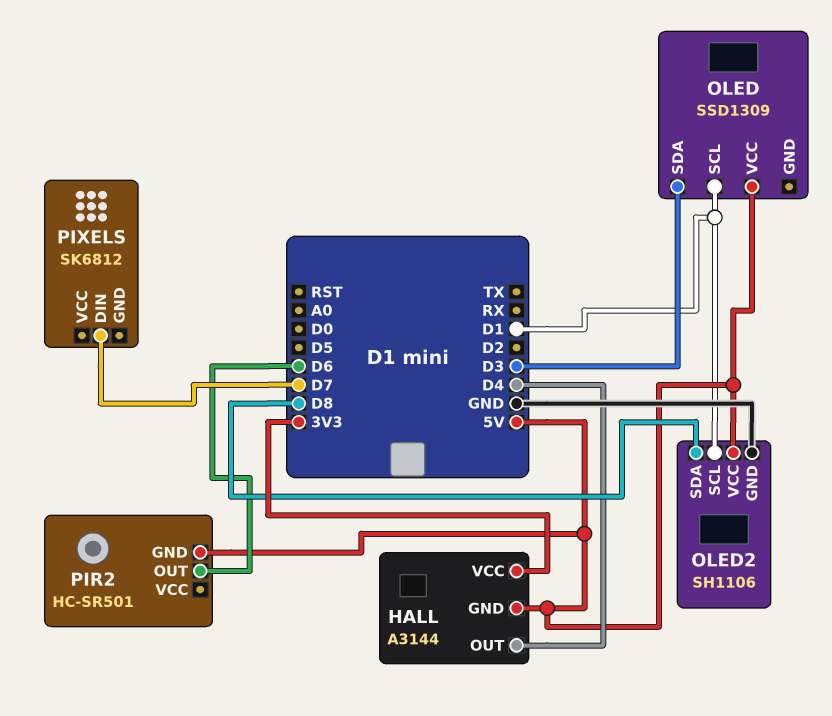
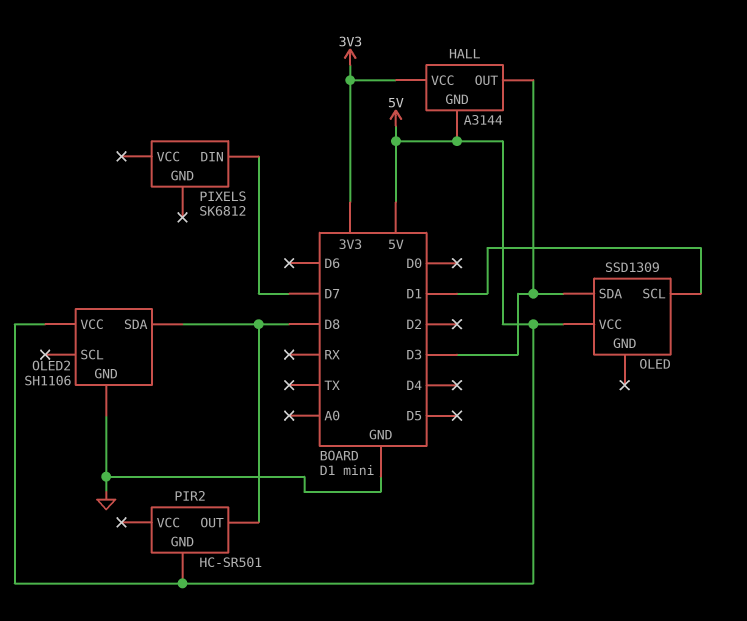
HALL pin OUT: D4 -> D3
OLED2 pin SCL: D1 -> none
PIR2 pin OUT: D6 -> D8

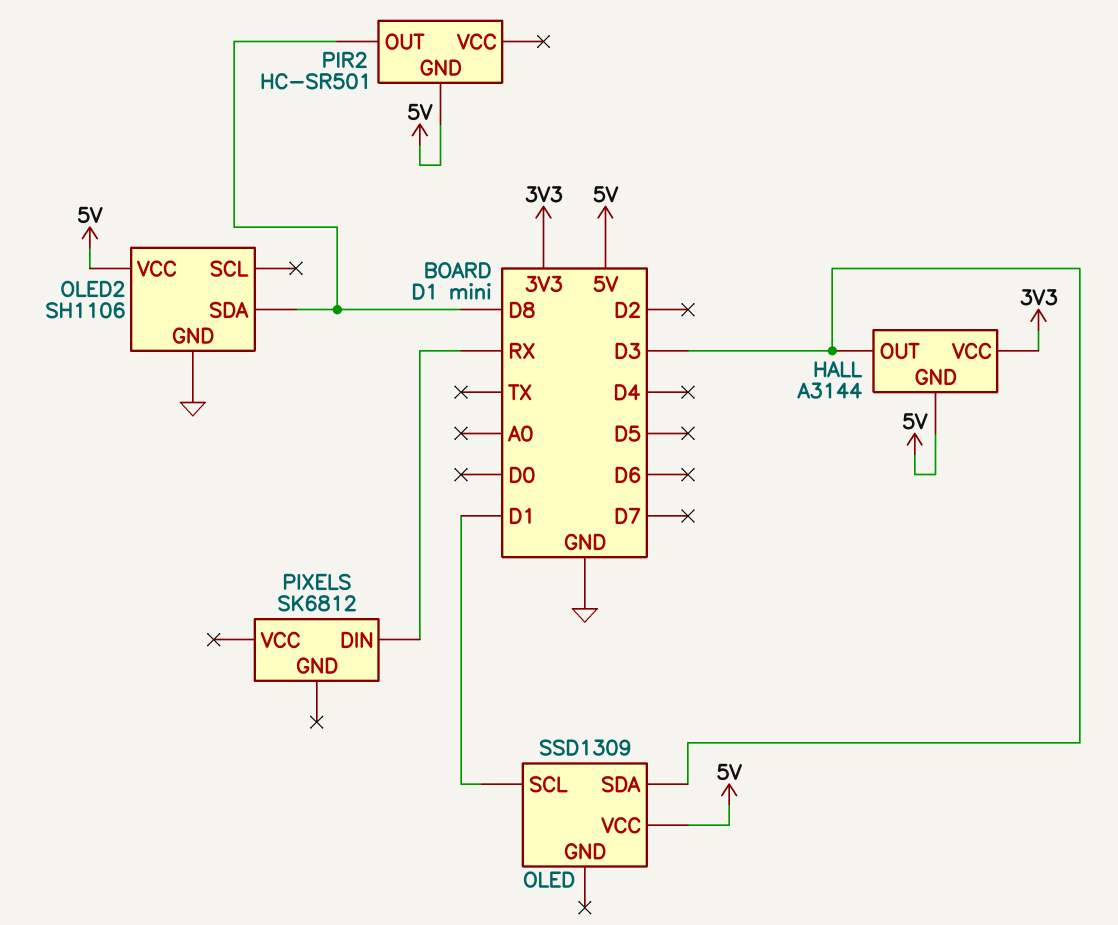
PIXELS pin DIN: D7 -> RX

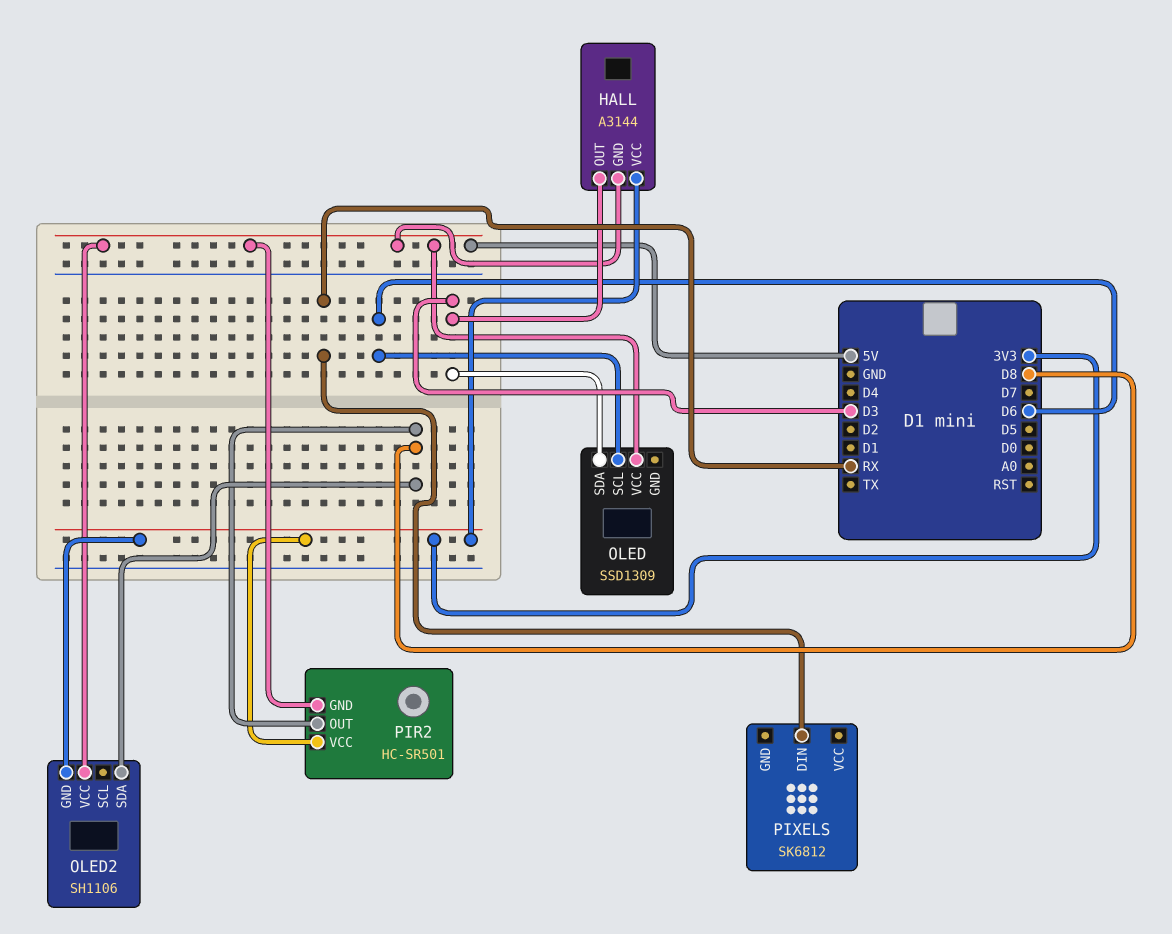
OLED pin SCL: D1 -> D6
OLED2 pin GND: GND -> 3V3
PIR2 pin VCC: none -> 3V3

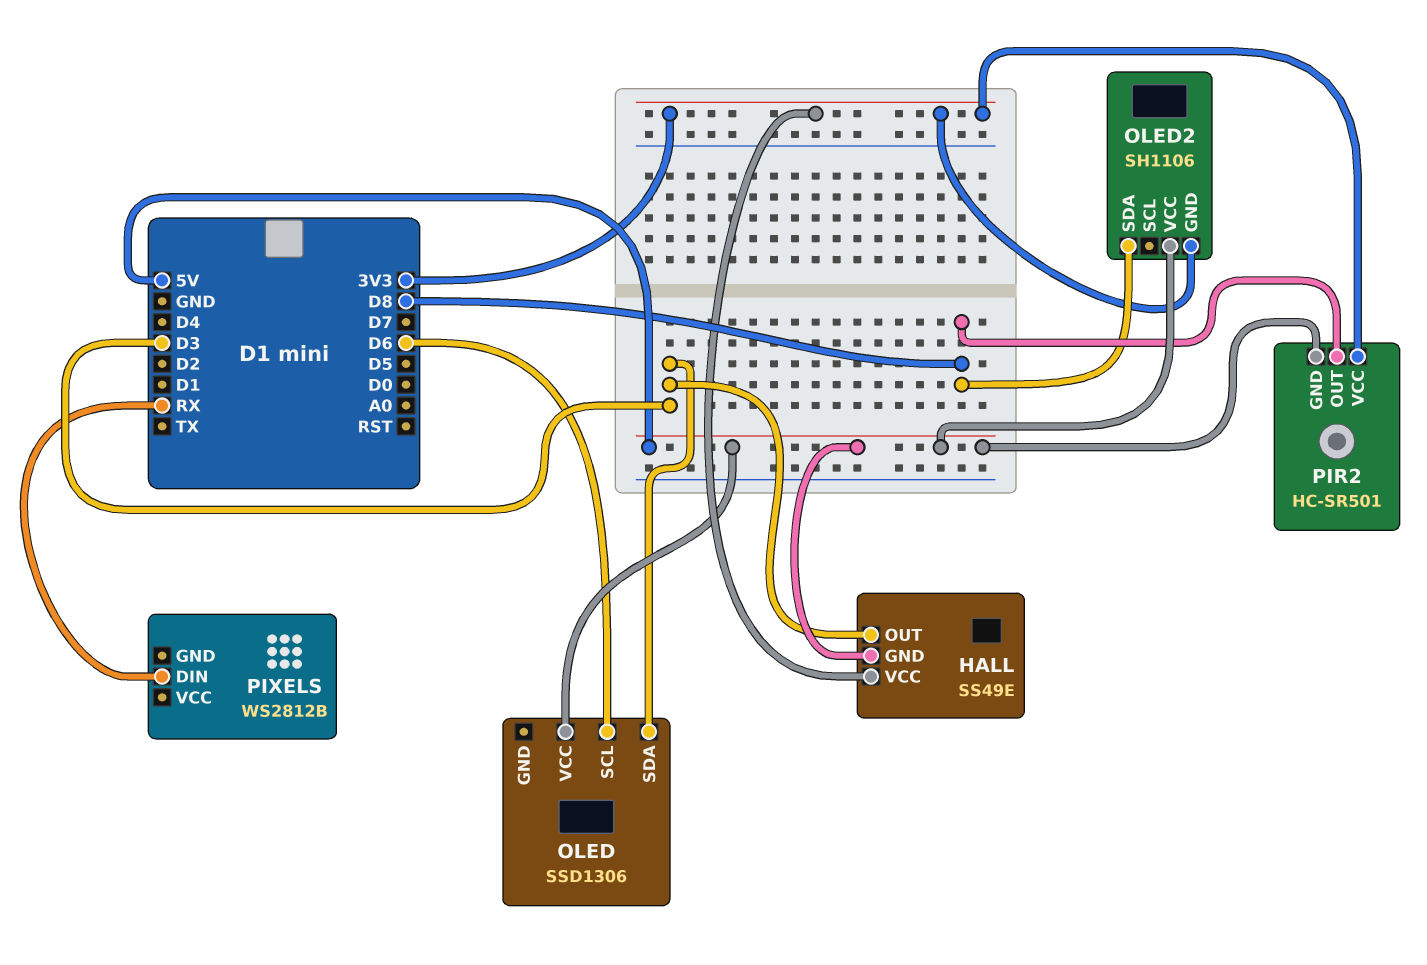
HALL: A3144 -> SS49E
OLED: SSD1309 -> SSD1306
PIXELS: SK6812 -> WS2812B

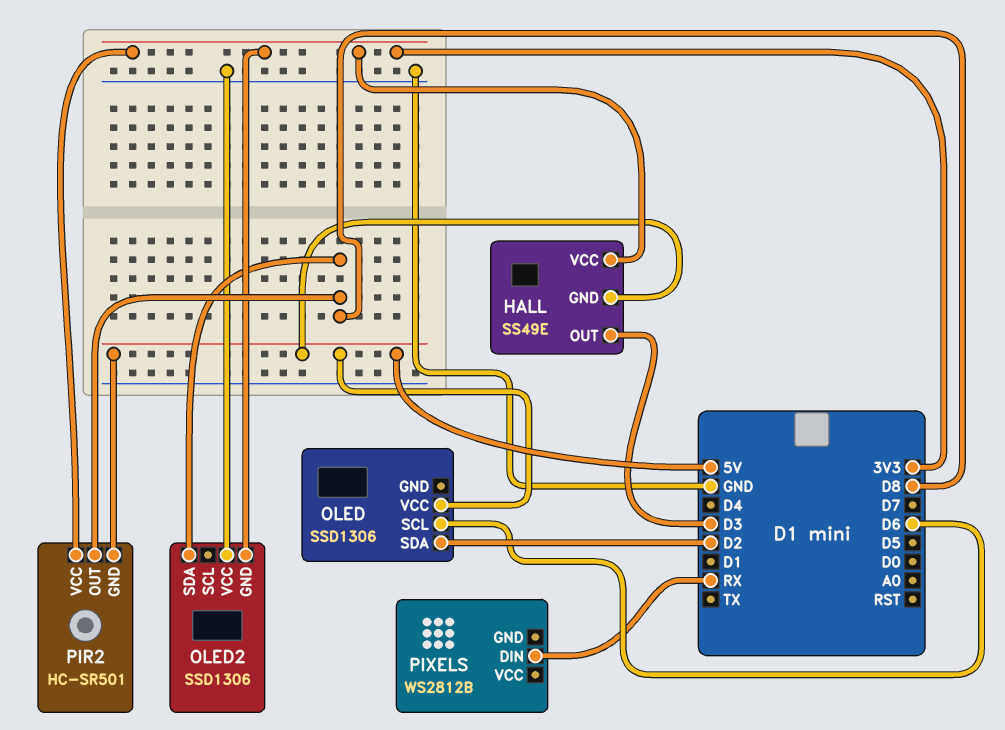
OLED pin SDA: D3 -> D2
OLED2: SH1106 -> SSD1306
OLED2 pin VCC: 5V -> GND

